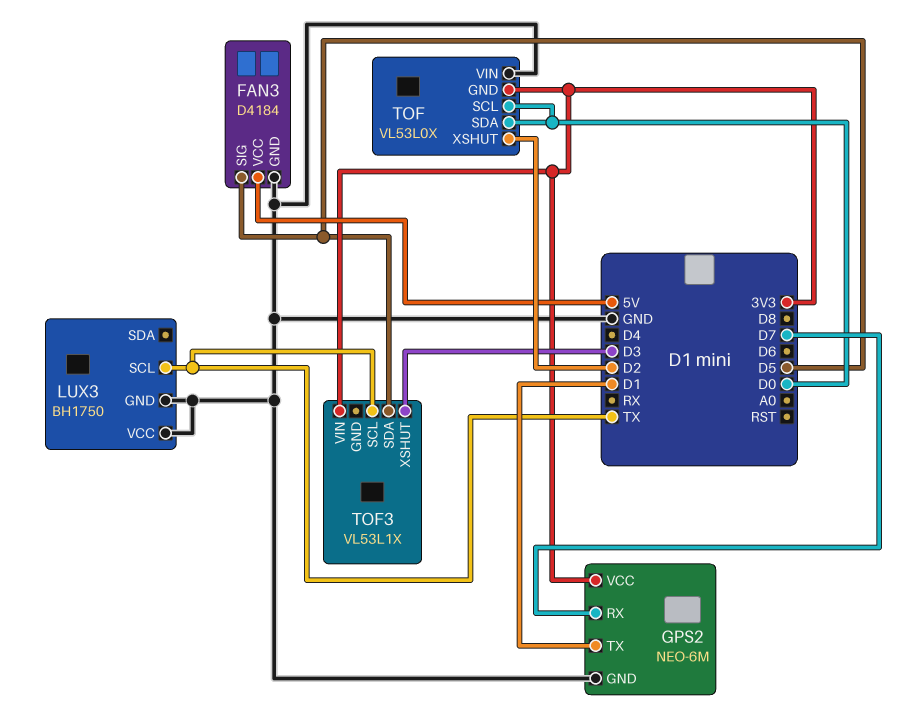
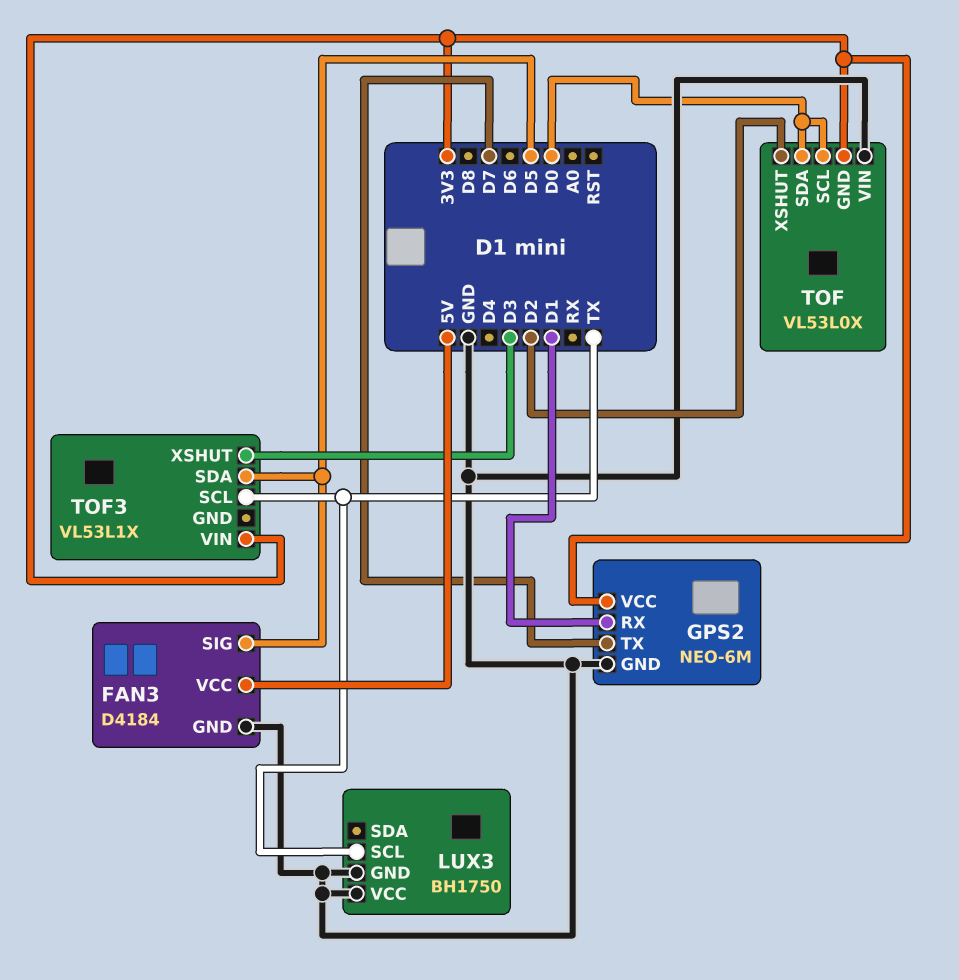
GPS2 pin RX: D7 -> D1
GPS2 pin TX: D1 -> D7

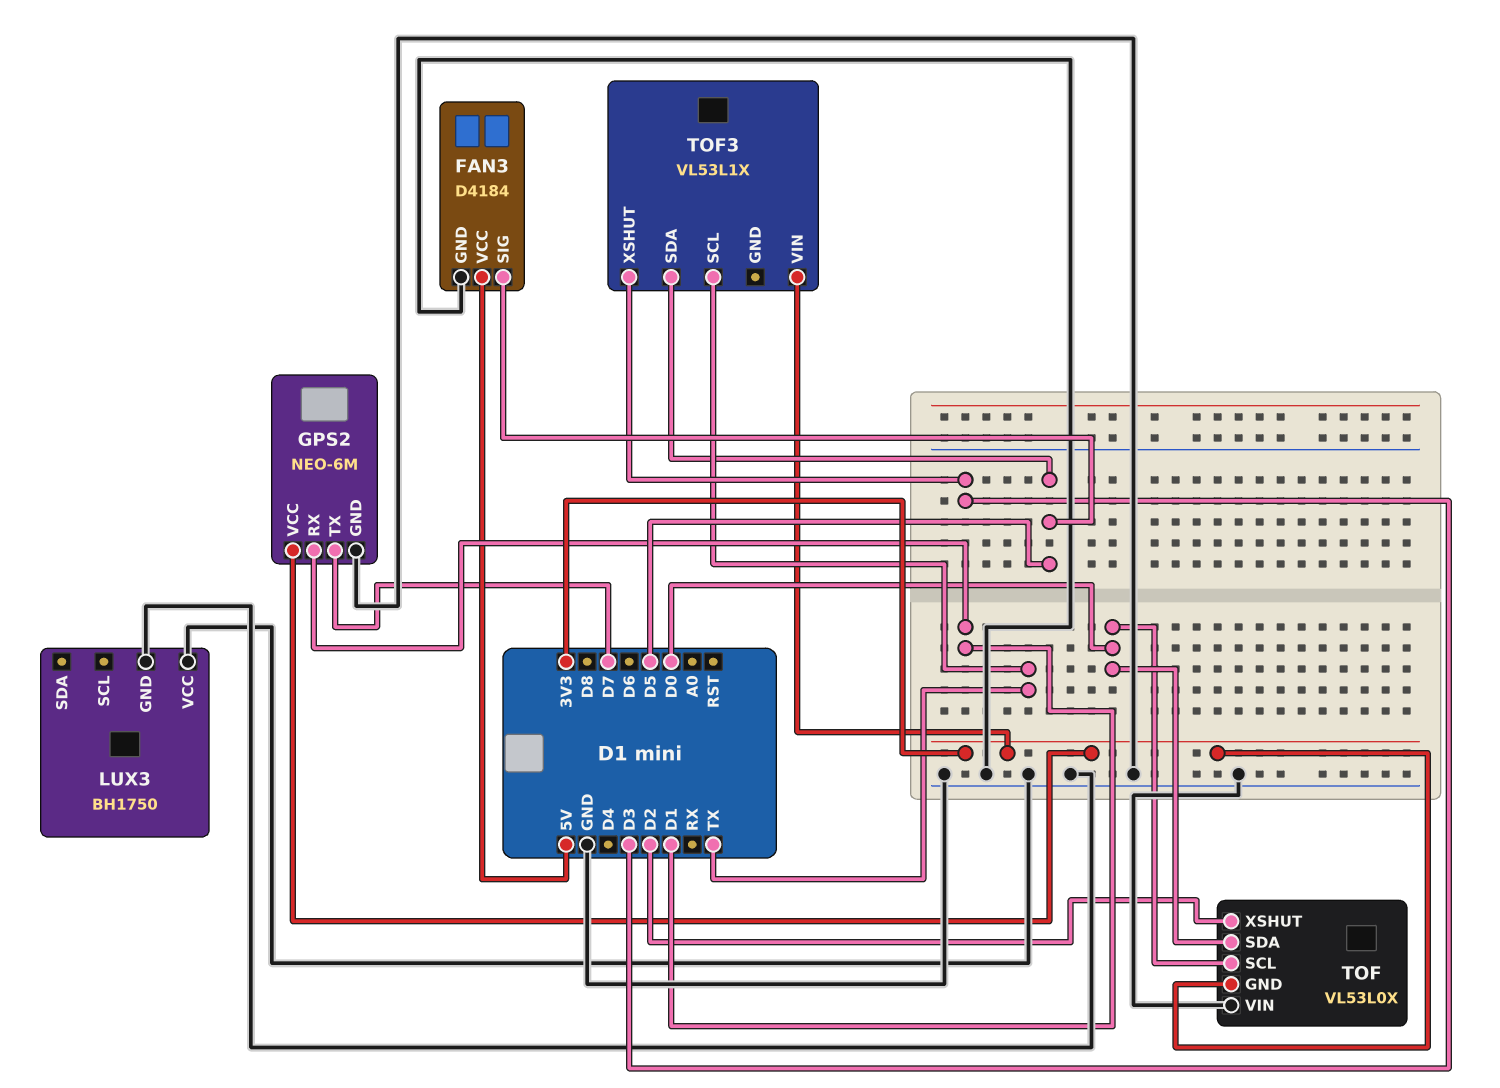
LUX3 pin SCL: TX -> none

